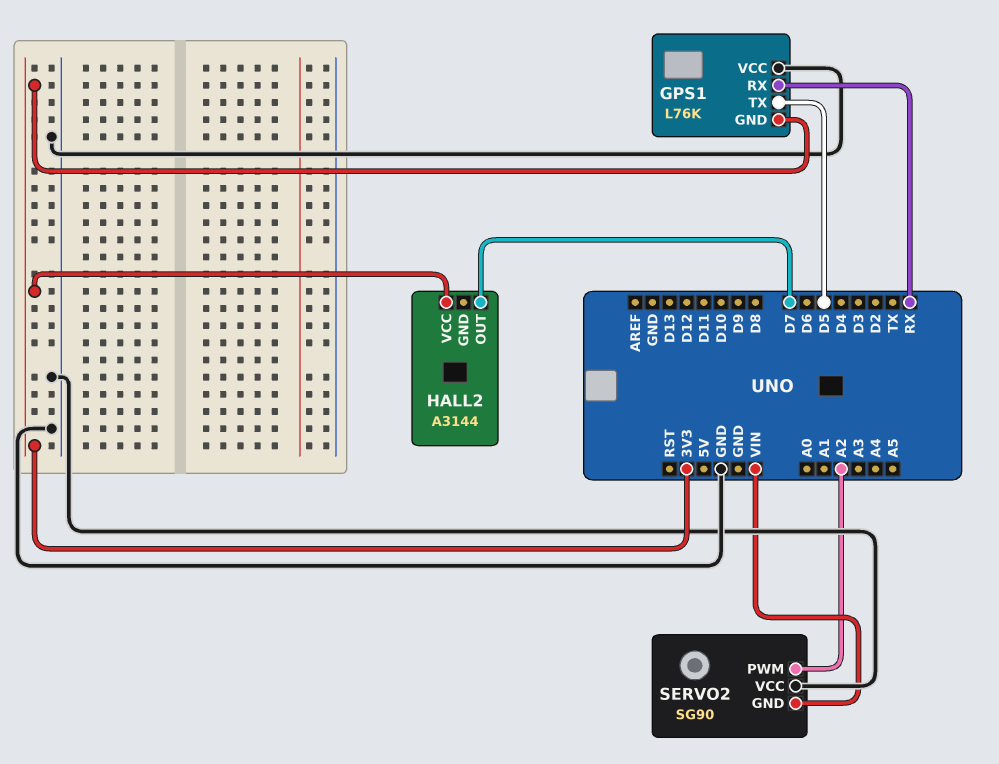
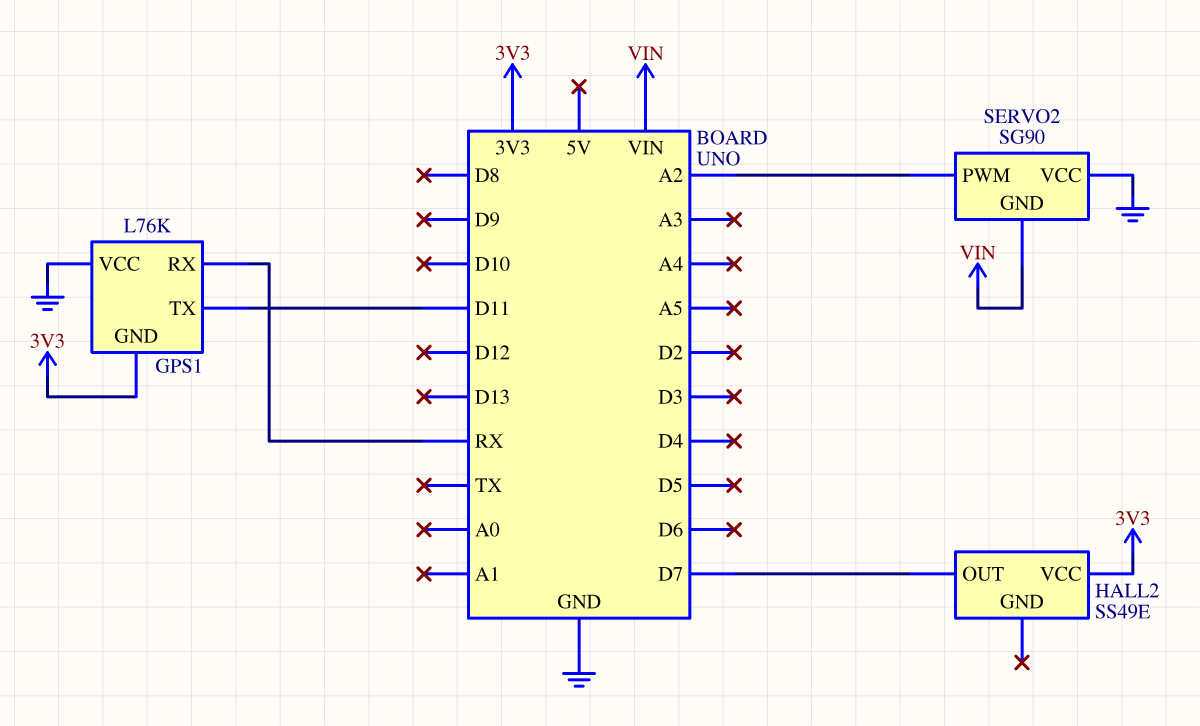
GPS1 pin TX: D5 -> D11
HALL2: A3144 -> SS49E

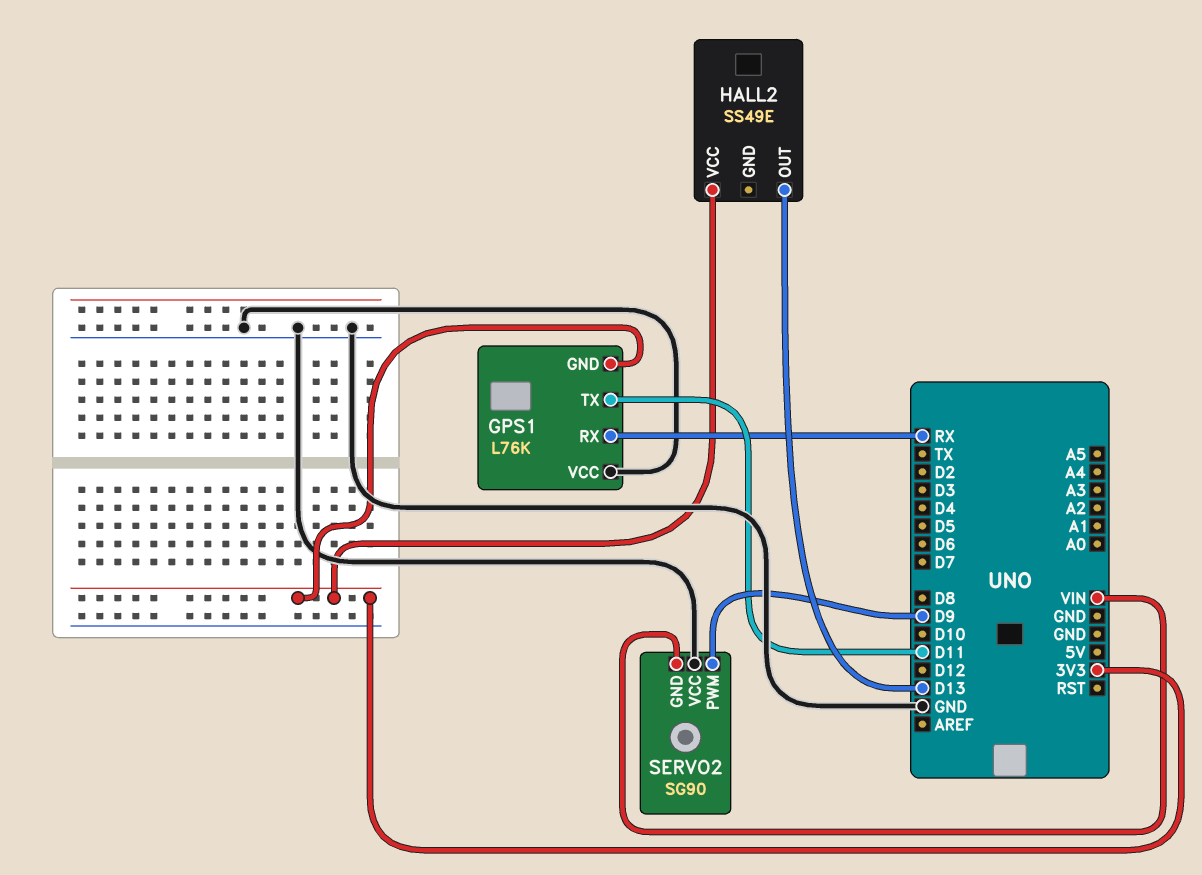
HALL2 pin OUT: D7 -> D13
SERVO2 pin PWM: A2 -> D9

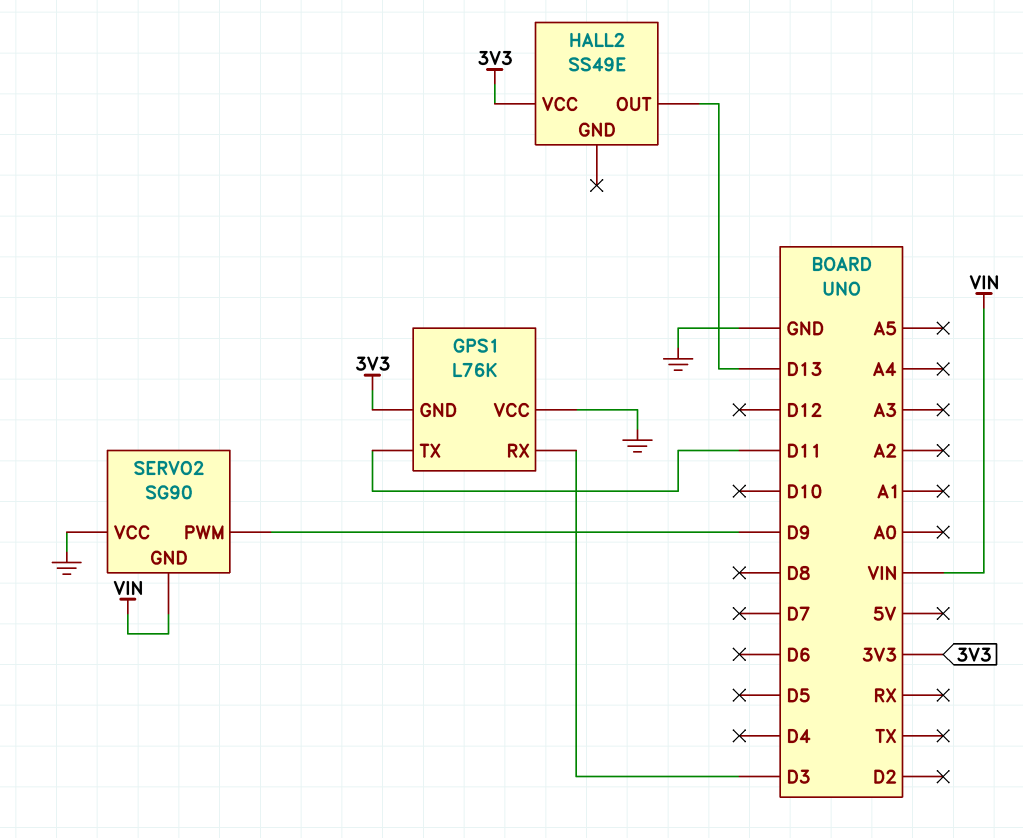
GPS1 pin RX: RX -> D3

